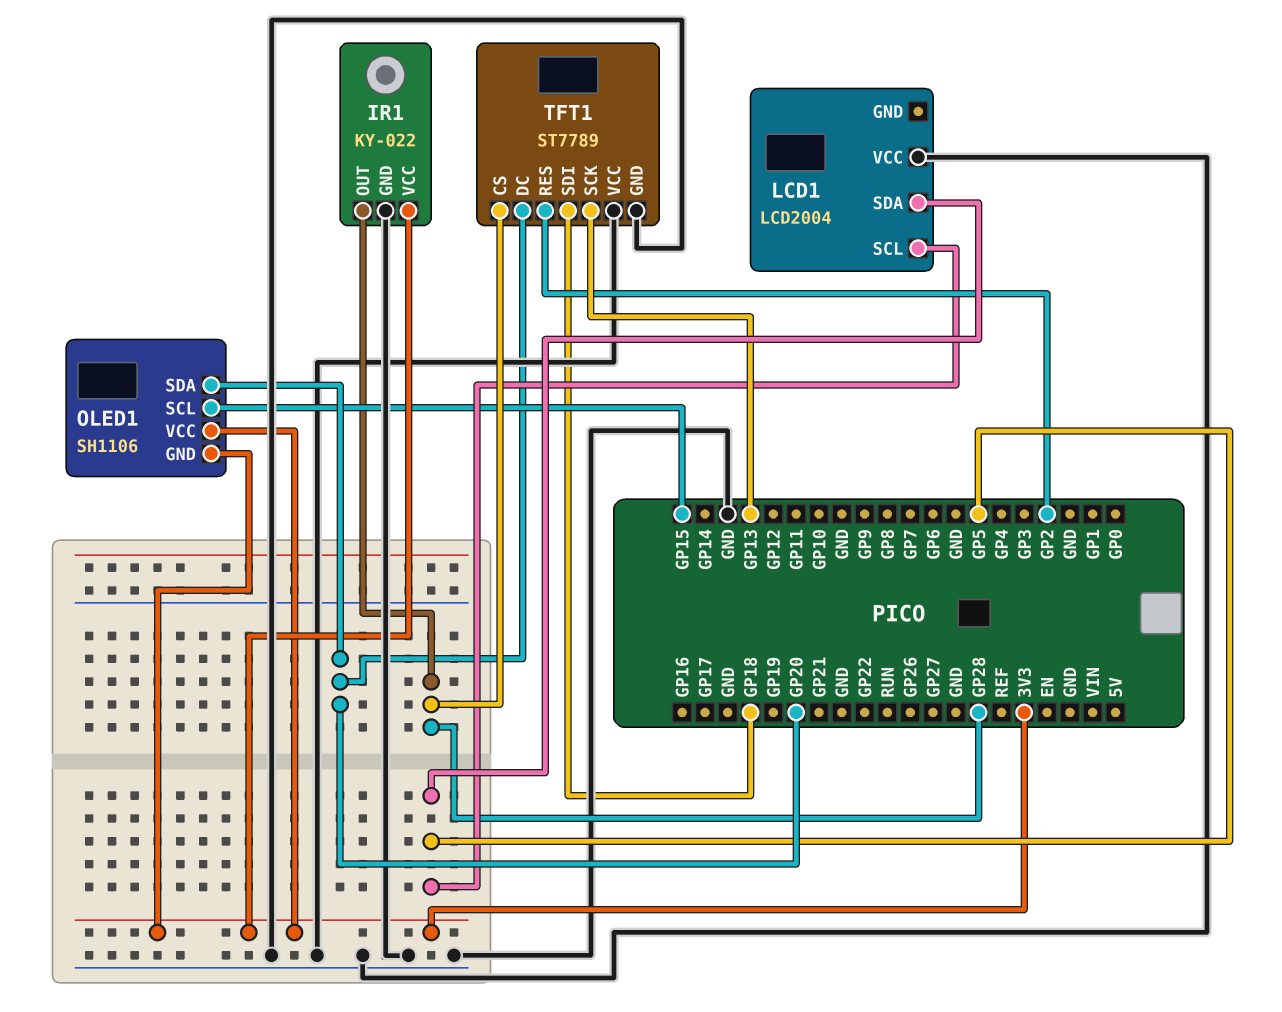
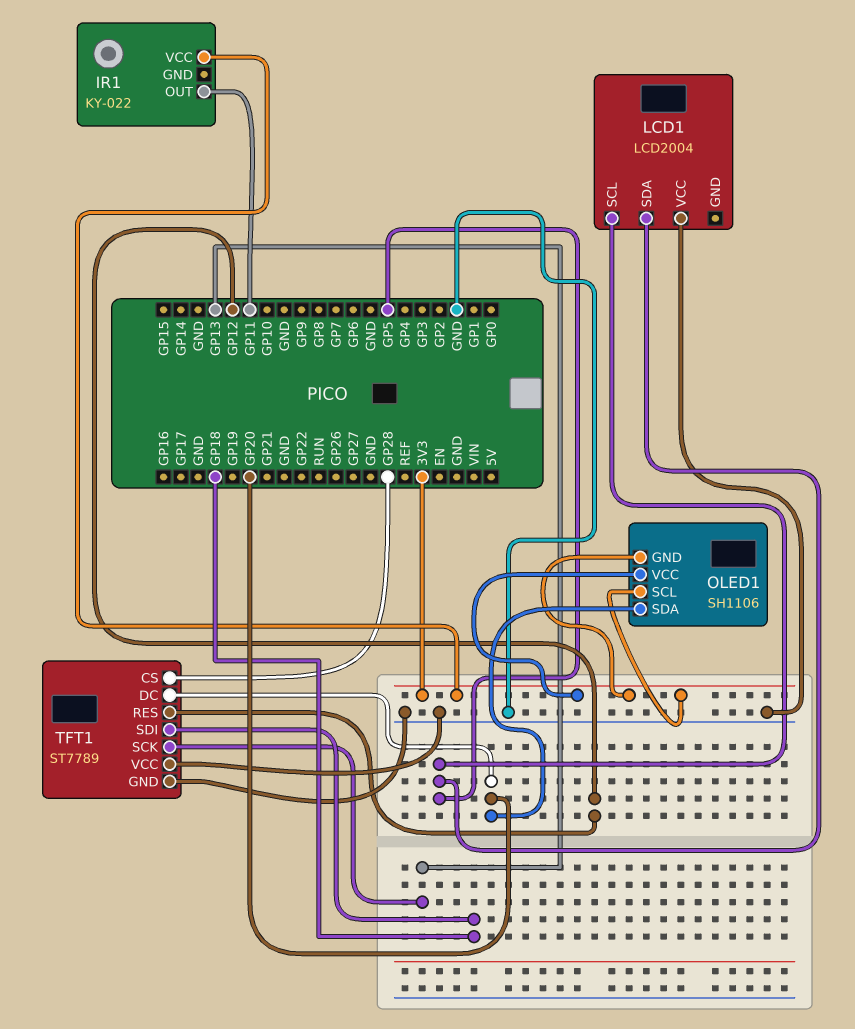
IR1 pin GND: GND -> none
IR1 pin OUT: GP28 -> GP11
OLED1 pin SCL: GP15 -> 3V3
TFT1 pin RES: GP2 -> GP12

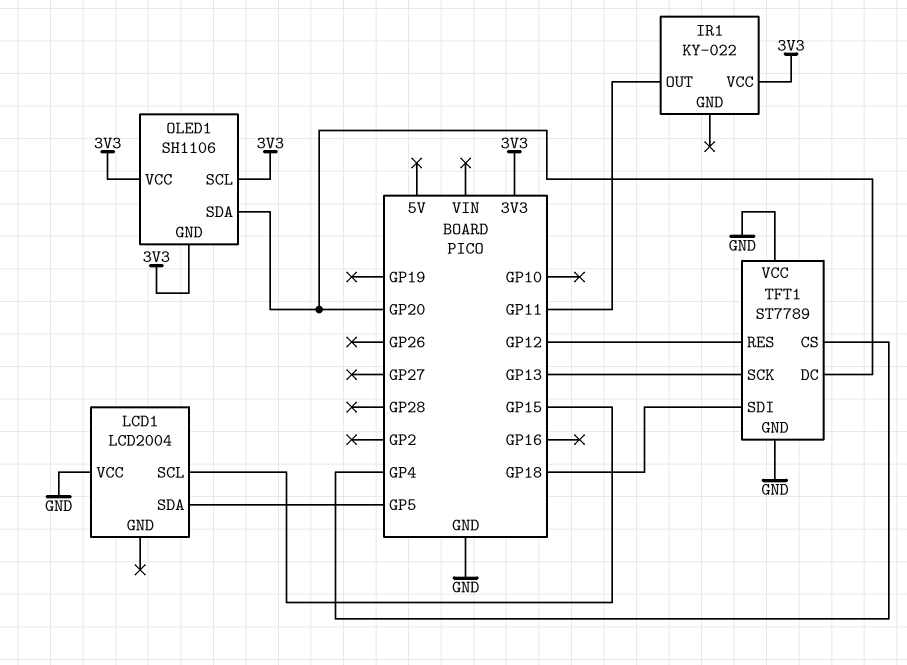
LCD1 pin SCL: GP5 -> GP15
TFT1 pin CS: GP28 -> GP4

